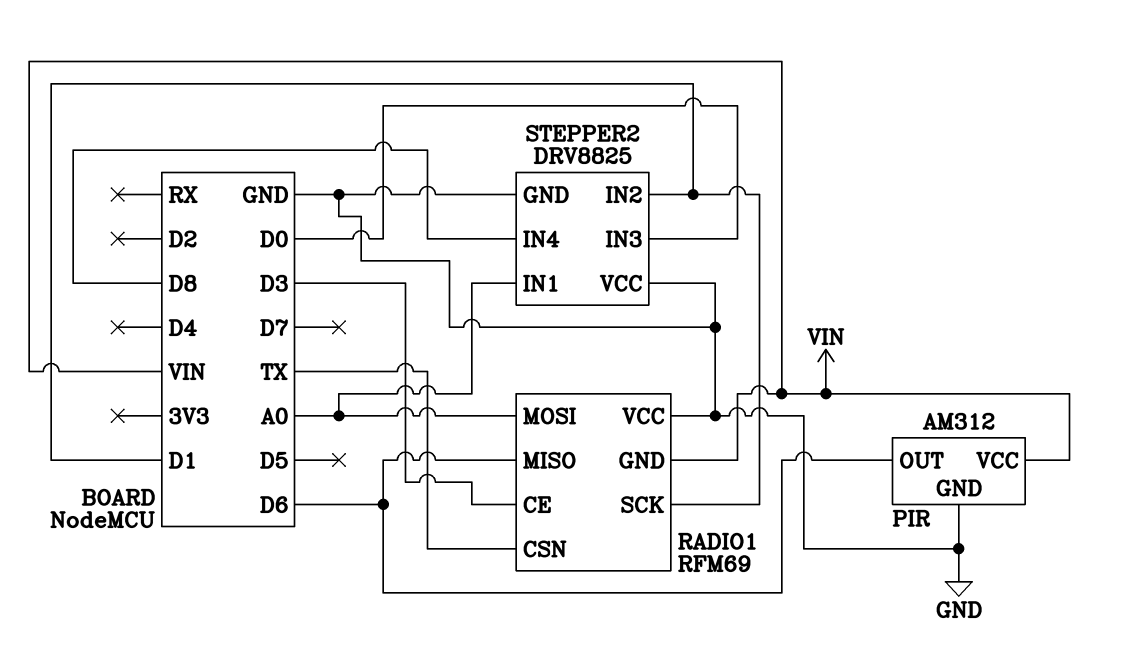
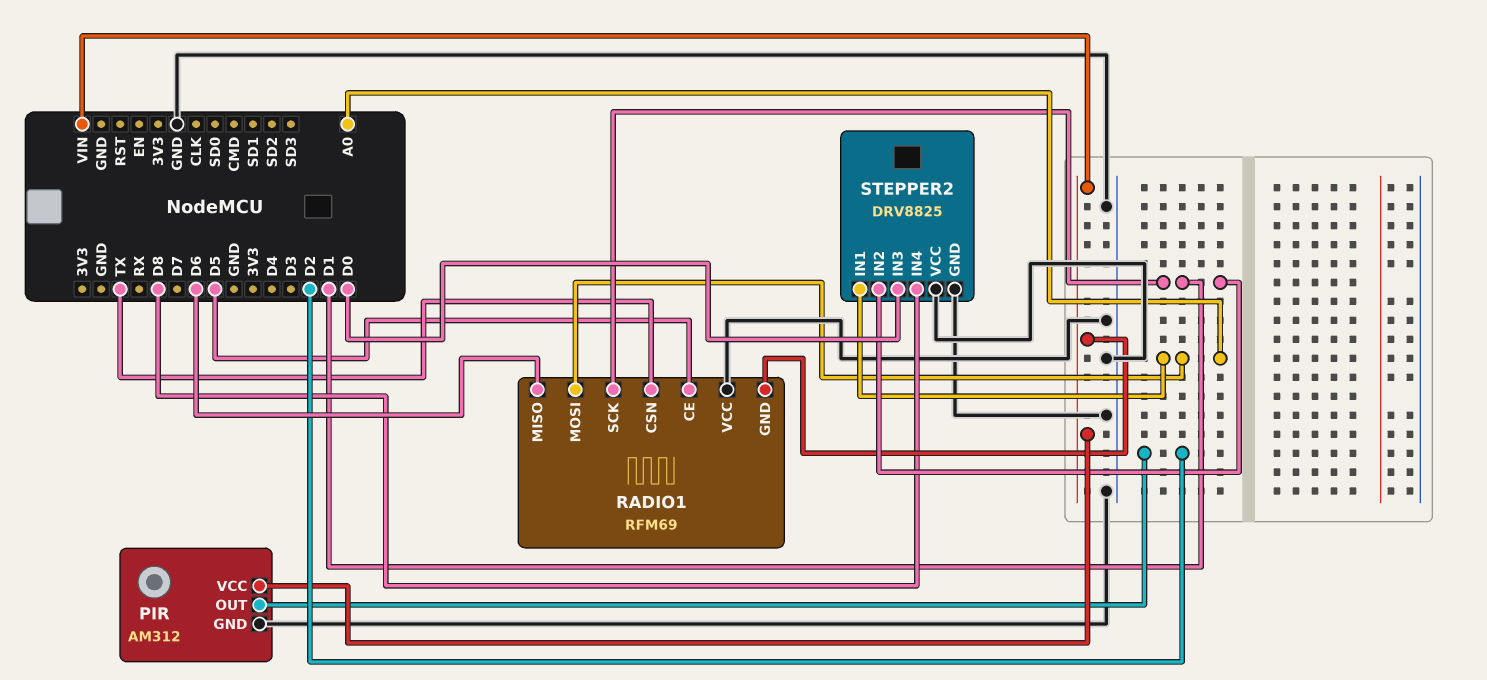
PIR pin OUT: D6 -> D2
RADIO1 pin CE: D3 -> D5

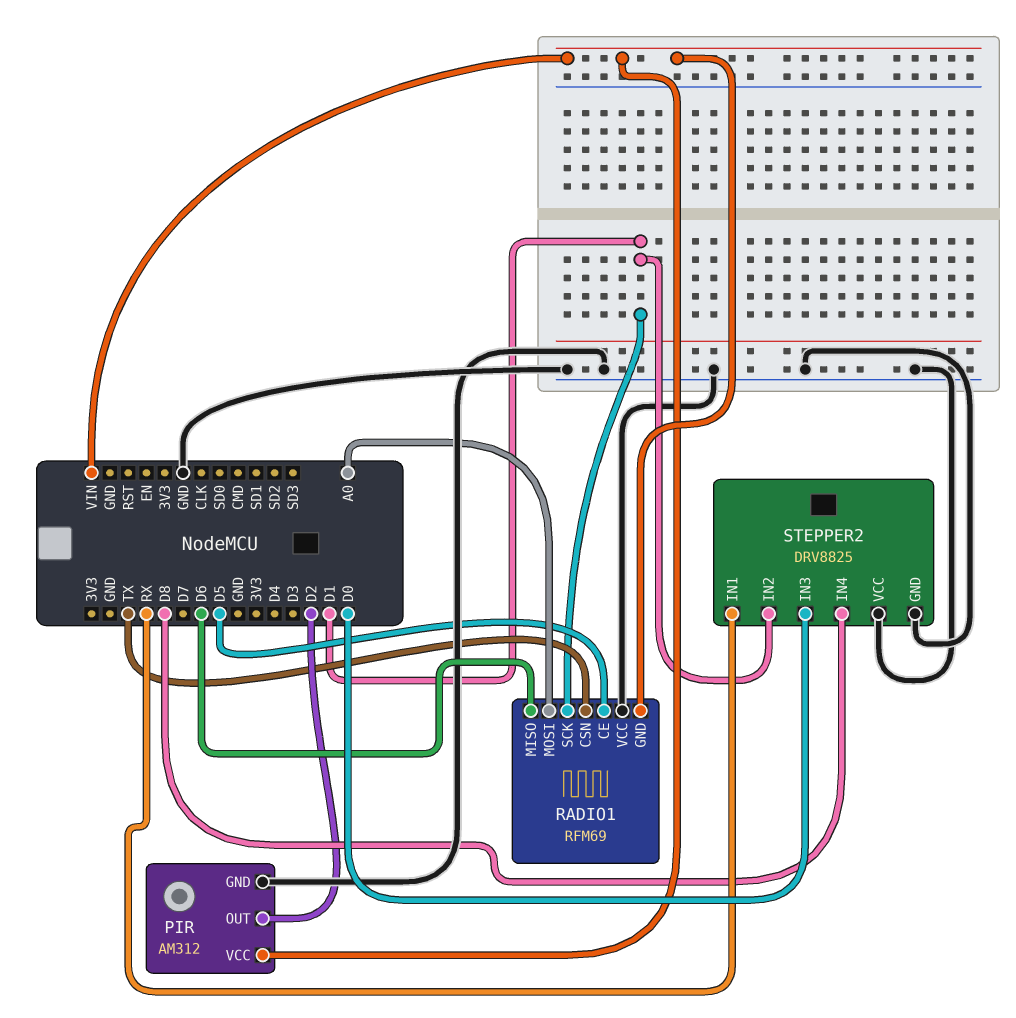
STEPPER2 pin IN1: A0 -> RX

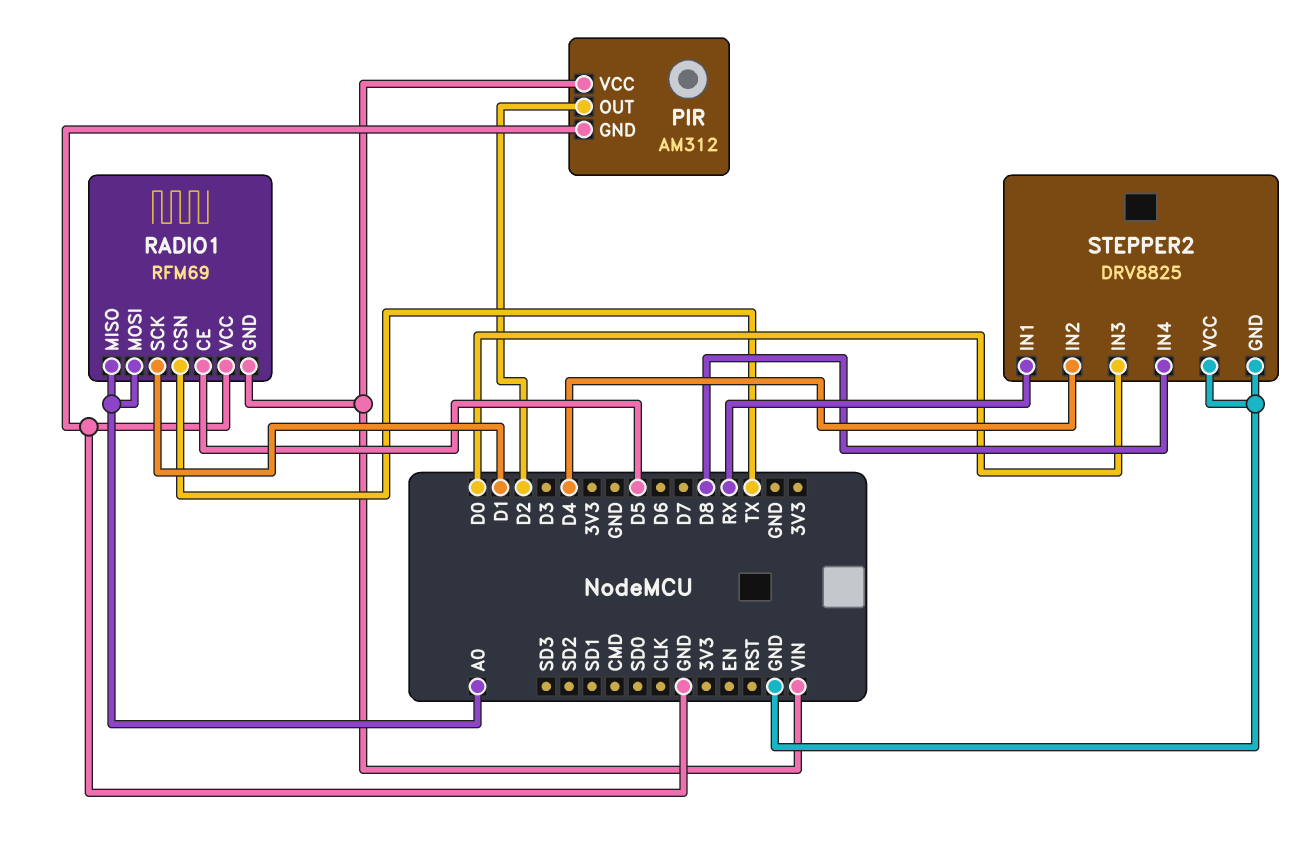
RADIO1 pin MISO: D6 -> A0
STEPPER2 pin IN2: D1 -> D4

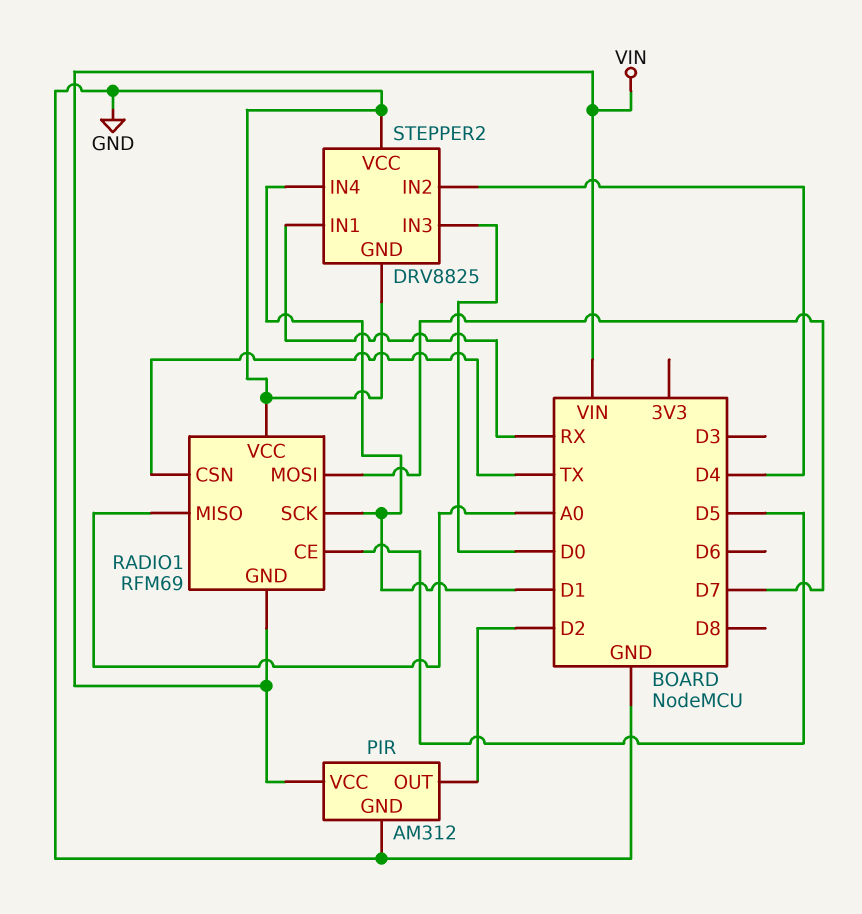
RADIO1 pin MOSI: A0 -> D7
STEPPER2 pin IN4: D8 -> D1

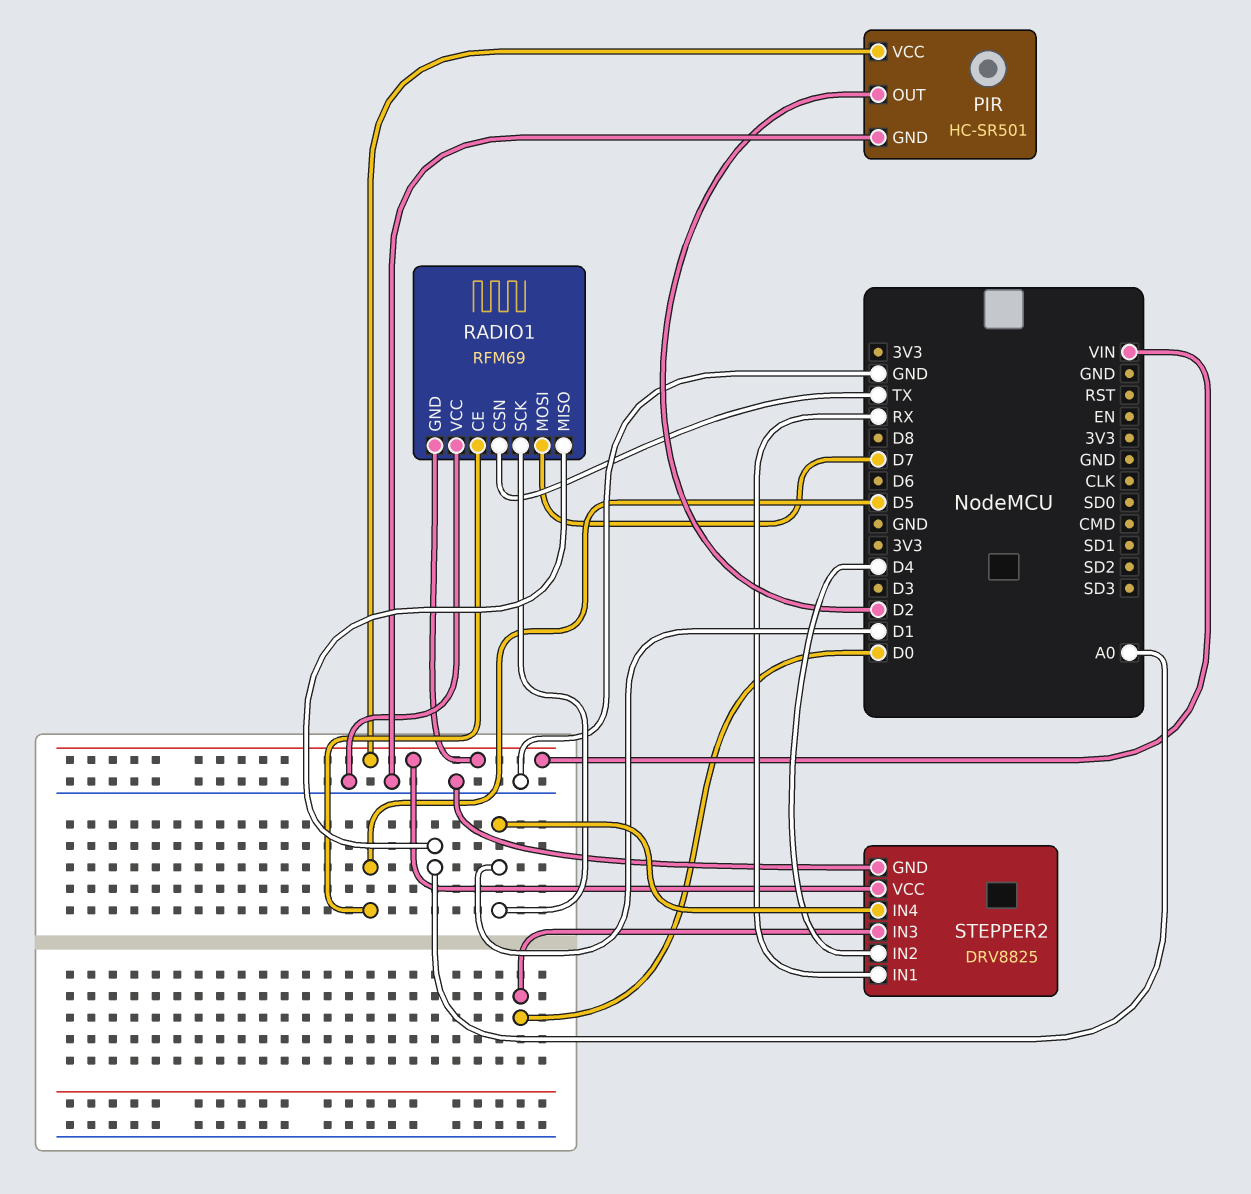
PIR: AM312 -> HC-SR501
STEPPER2 pin VCC: GND -> VIN

